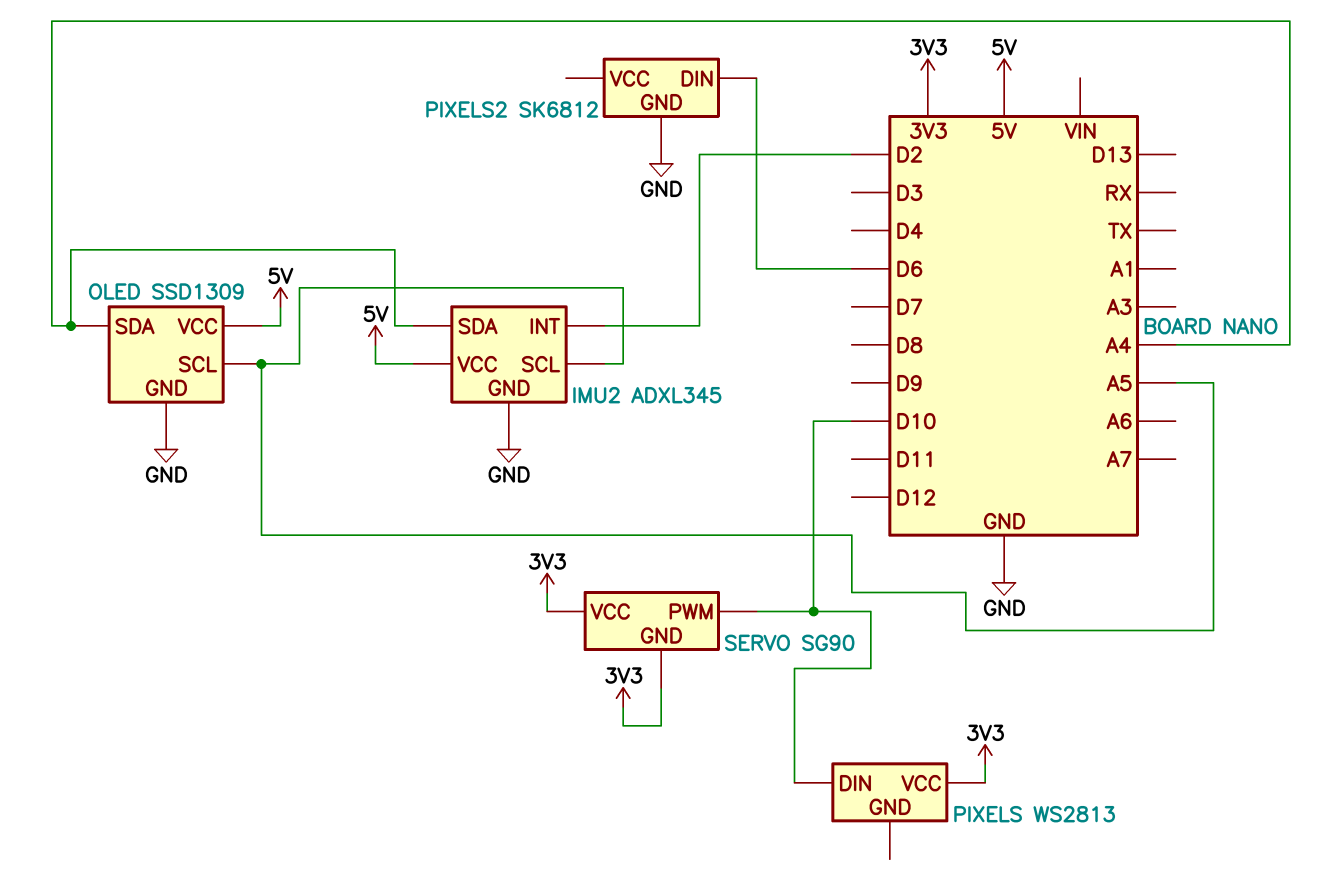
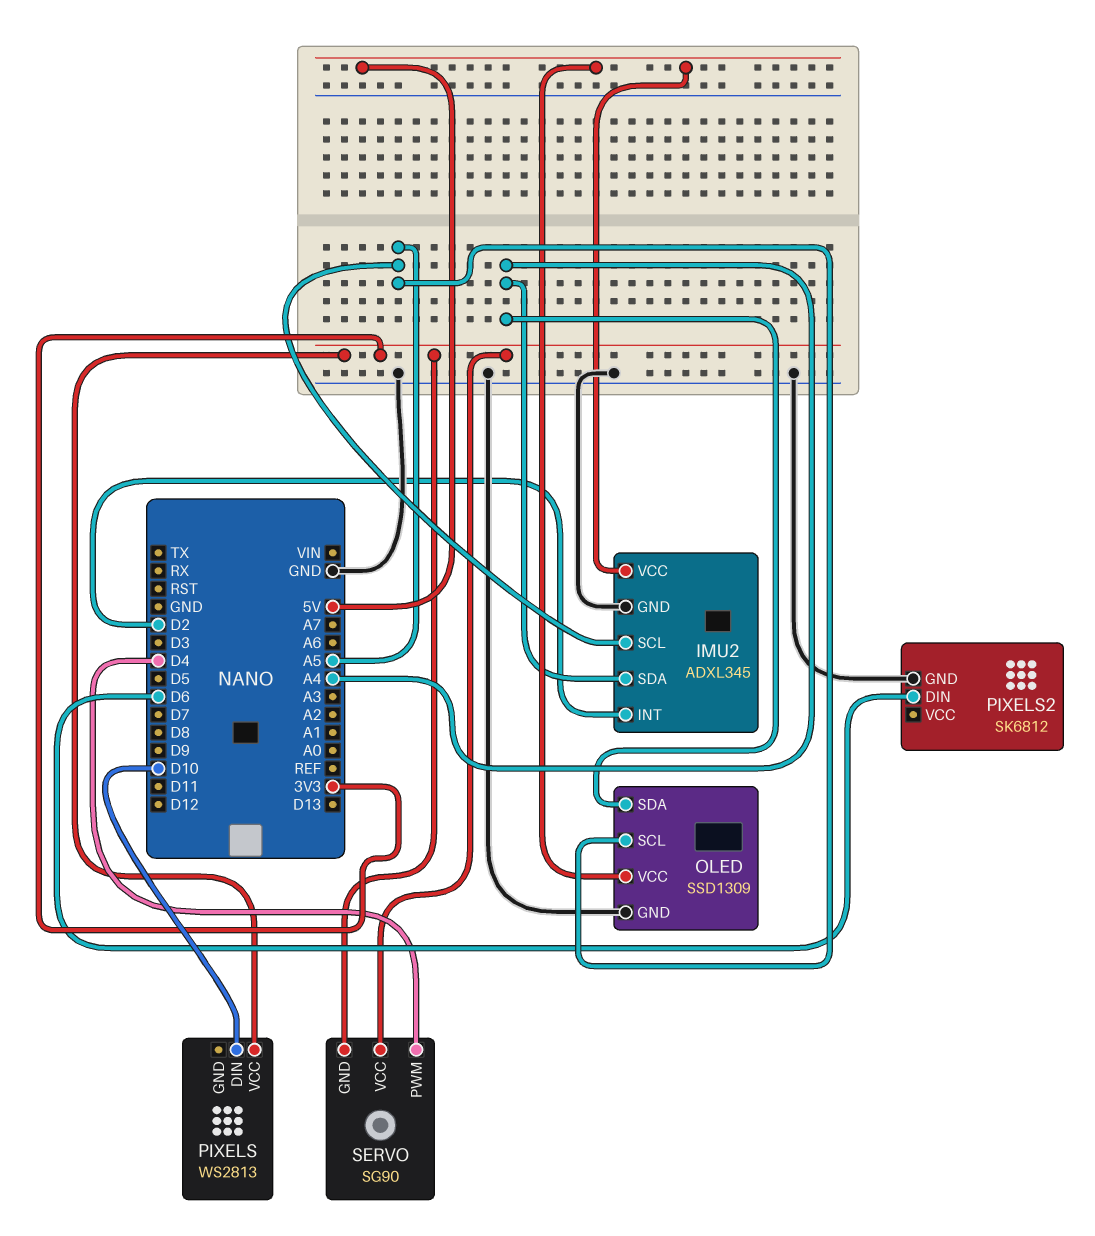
SERVO pin PWM: D10 -> D4

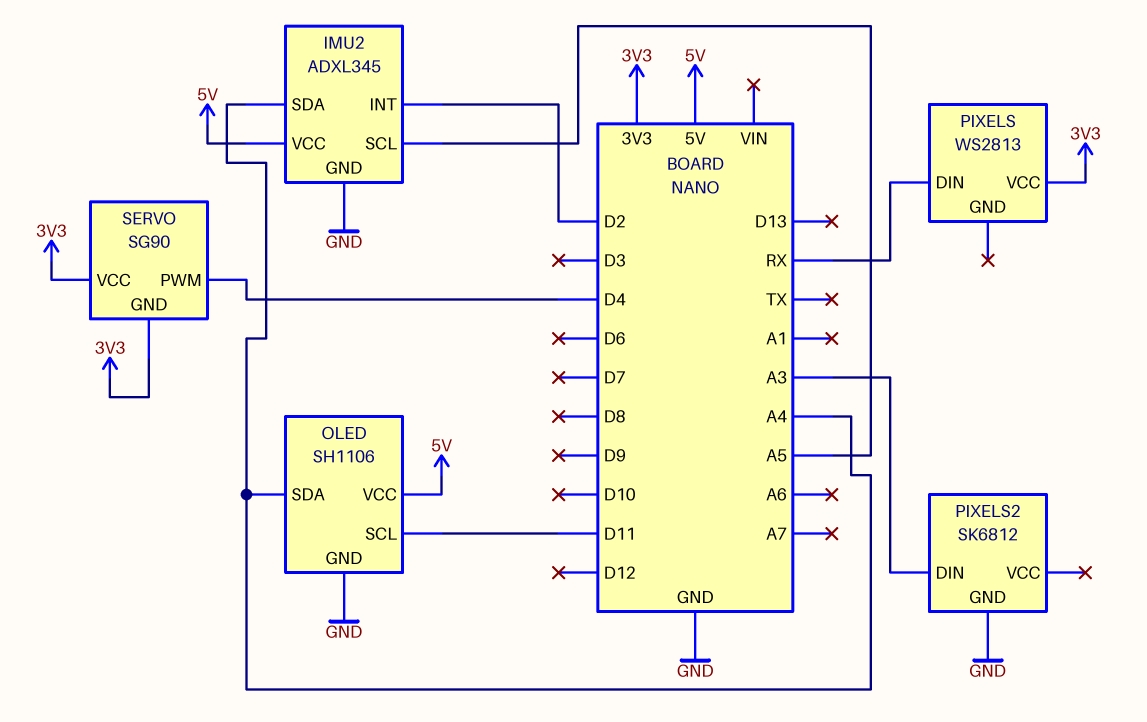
OLED: SSD1309 -> SH1106
OLED pin SCL: A5 -> D11
PIXELS pin DIN: D10 -> RX
PIXELS2 pin DIN: D6 -> A3

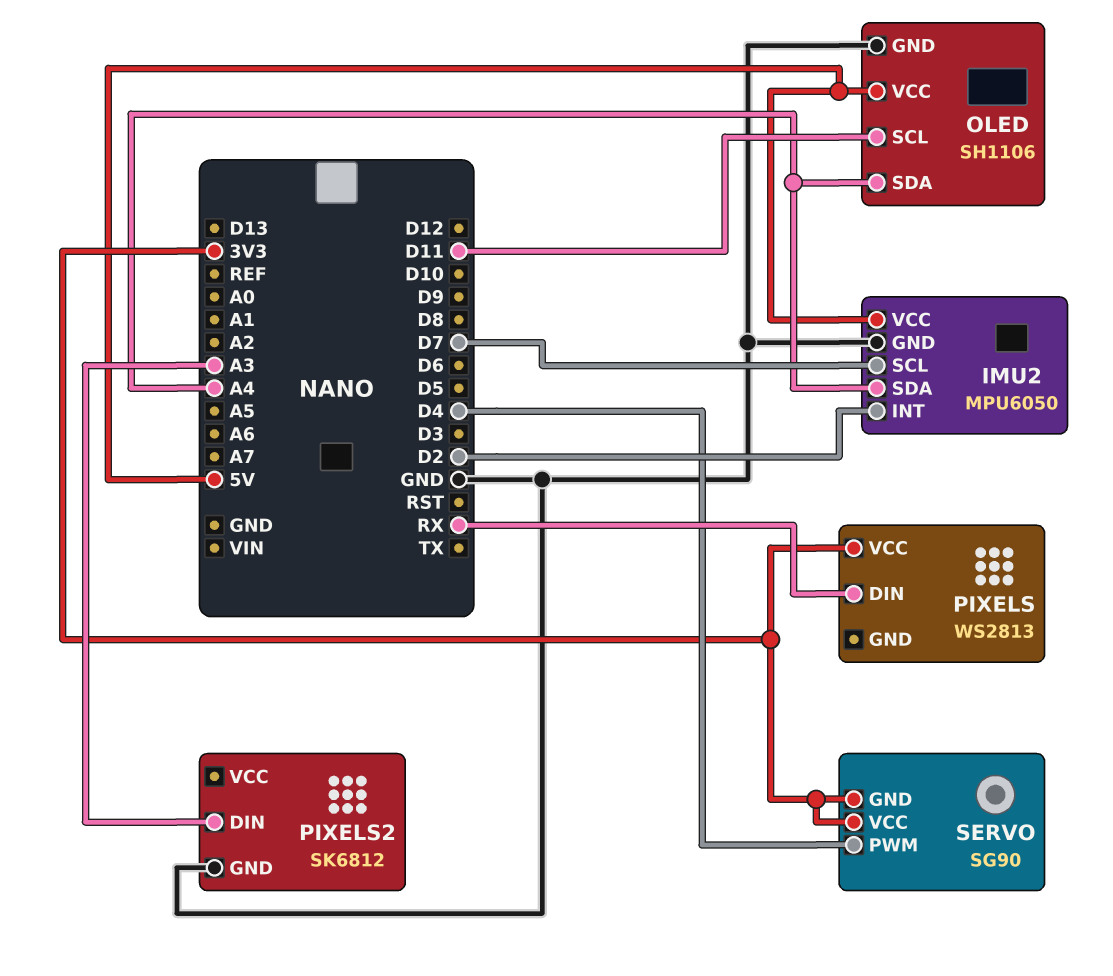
IMU2: ADXL345 -> MPU6050
IMU2 pin SCL: A5 -> D7

